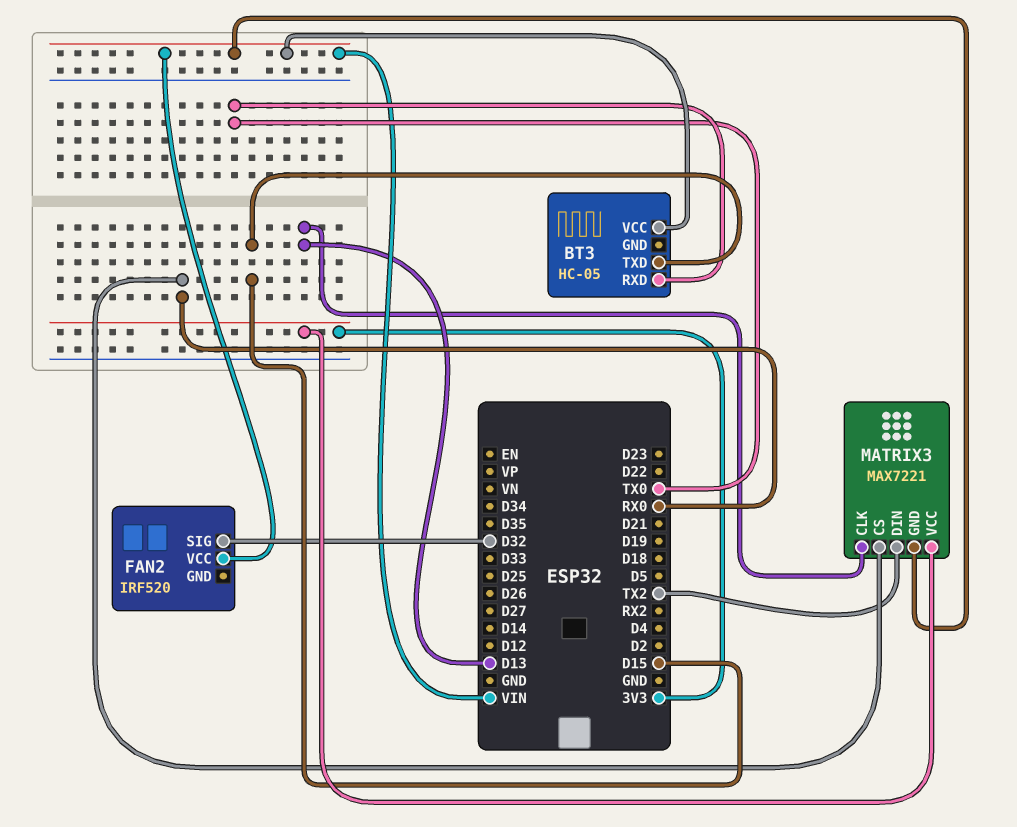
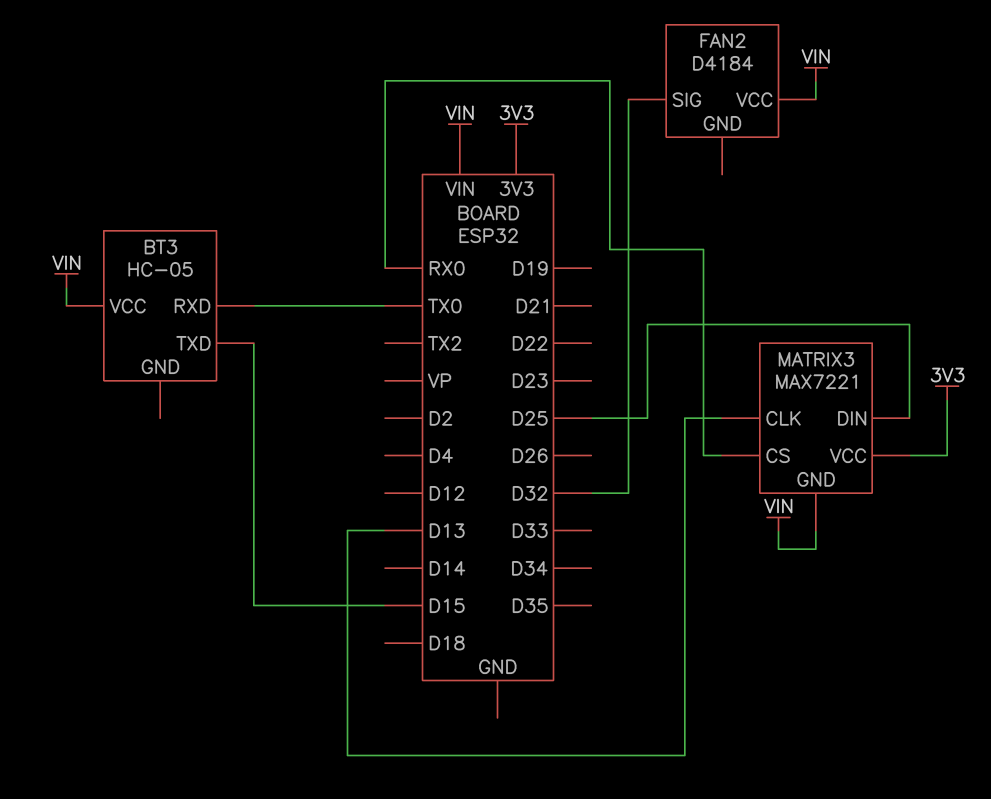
FAN2: IRF520 -> D4184
MATRIX3 pin DIN: TX2 -> D25

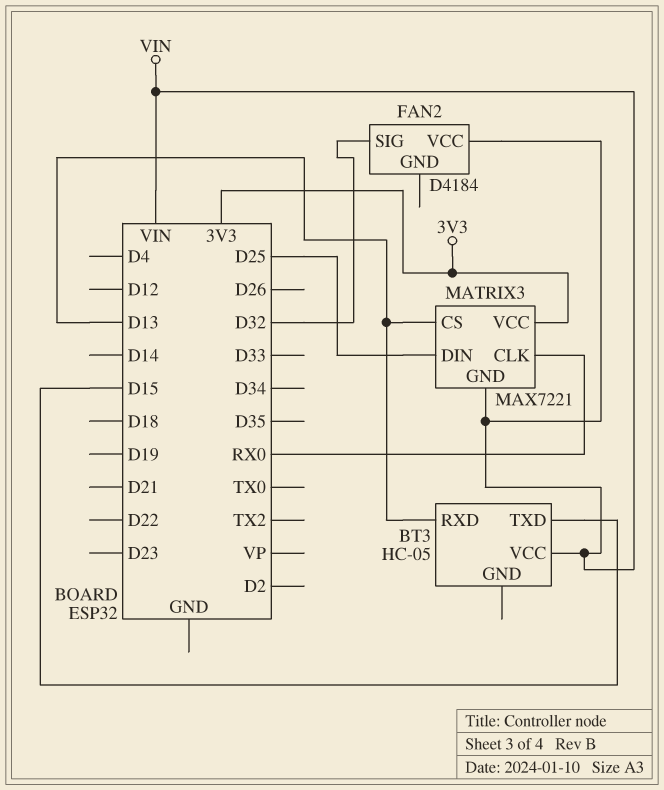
BT3 pin RXD: TX0 -> D13
MATRIX3 pin CLK: D13 -> RX0
MATRIX3 pin CS: RX0 -> D13

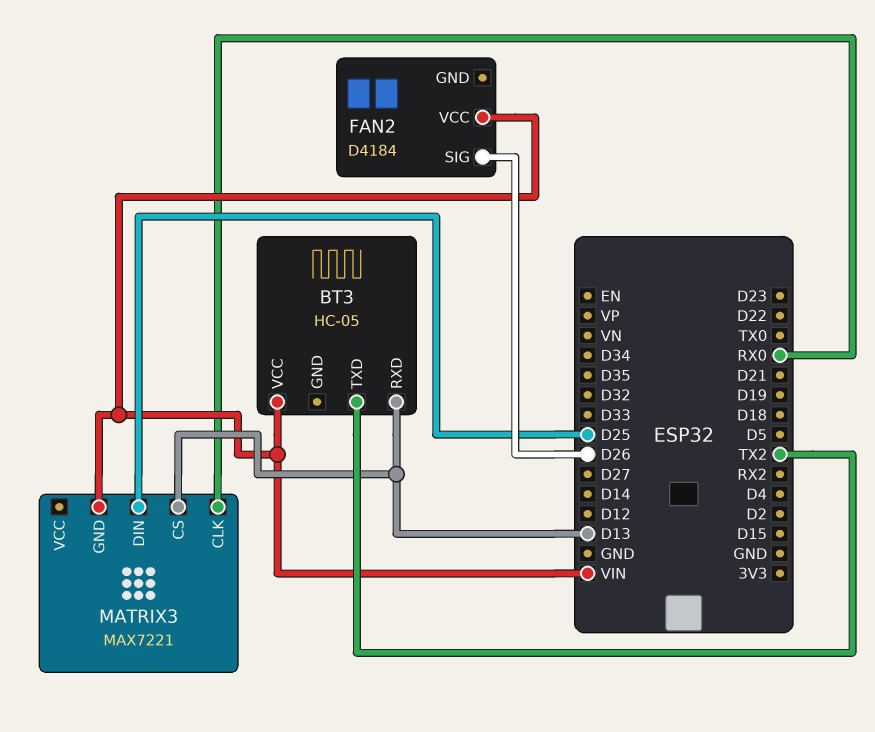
BT3 pin TXD: D15 -> TX2
FAN2 pin SIG: D32 -> D26
MATRIX3 pin VCC: 3V3 -> none

